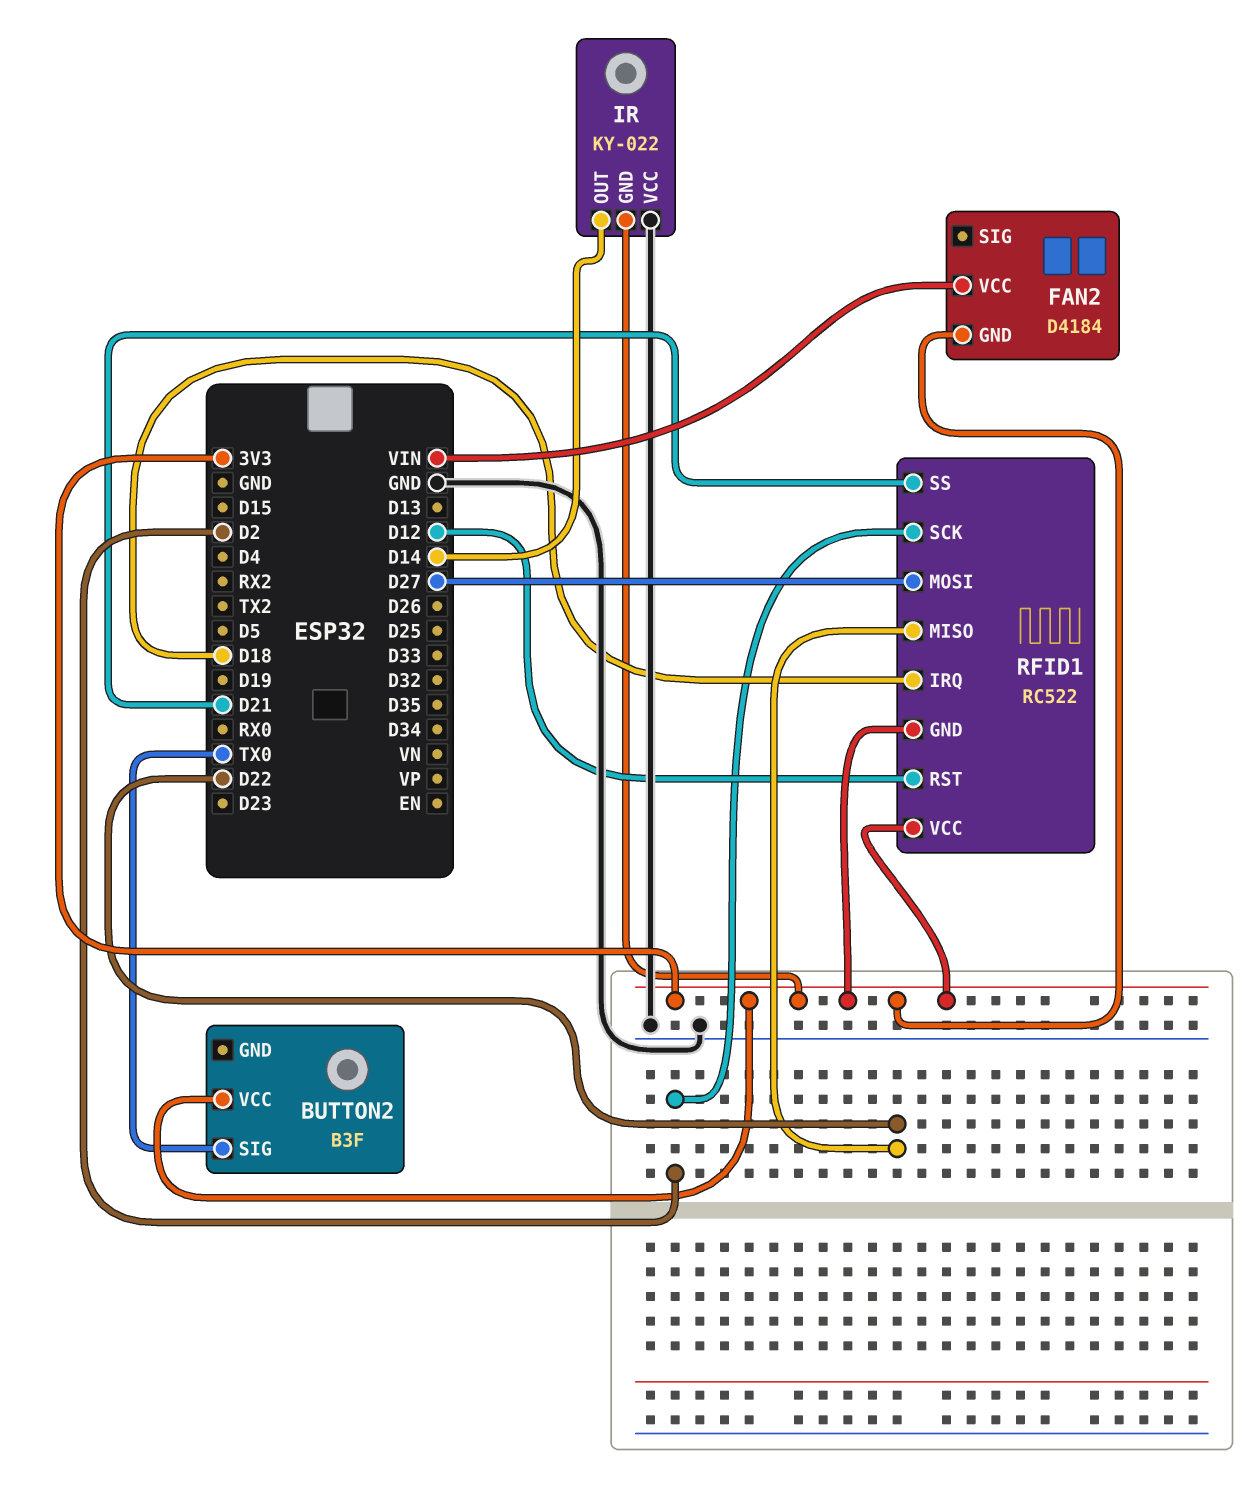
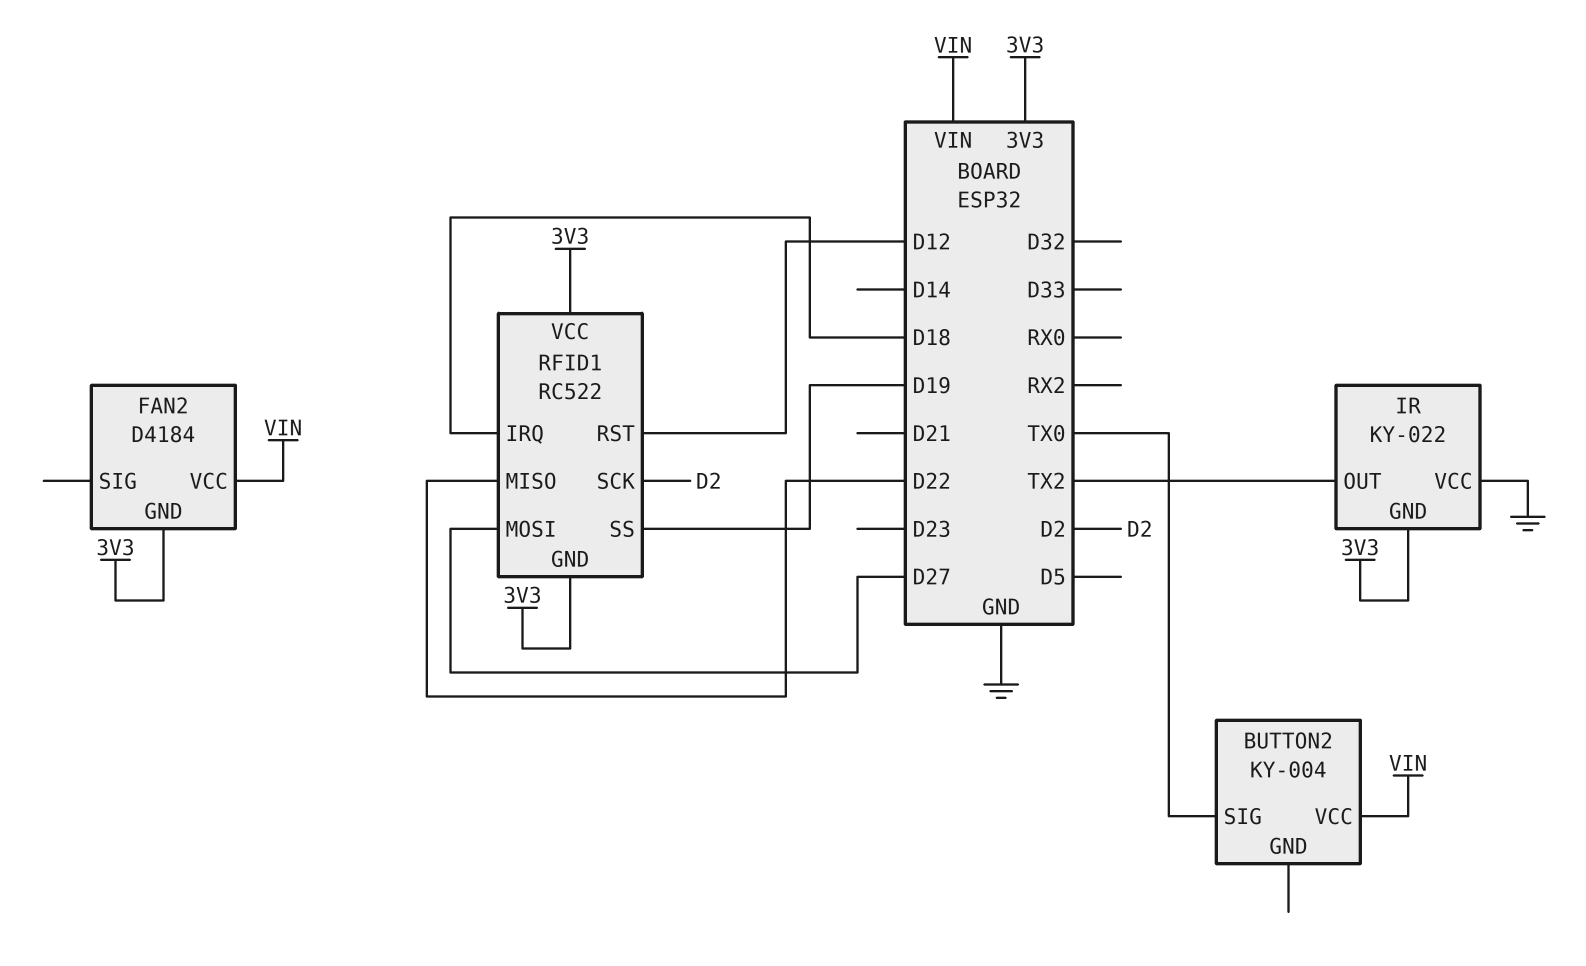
BUTTON2: B3F -> KY-004
BUTTON2 pin VCC: 3V3 -> VIN
IR pin OUT: D14 -> TX2
RFID1 pin SS: D21 -> D19

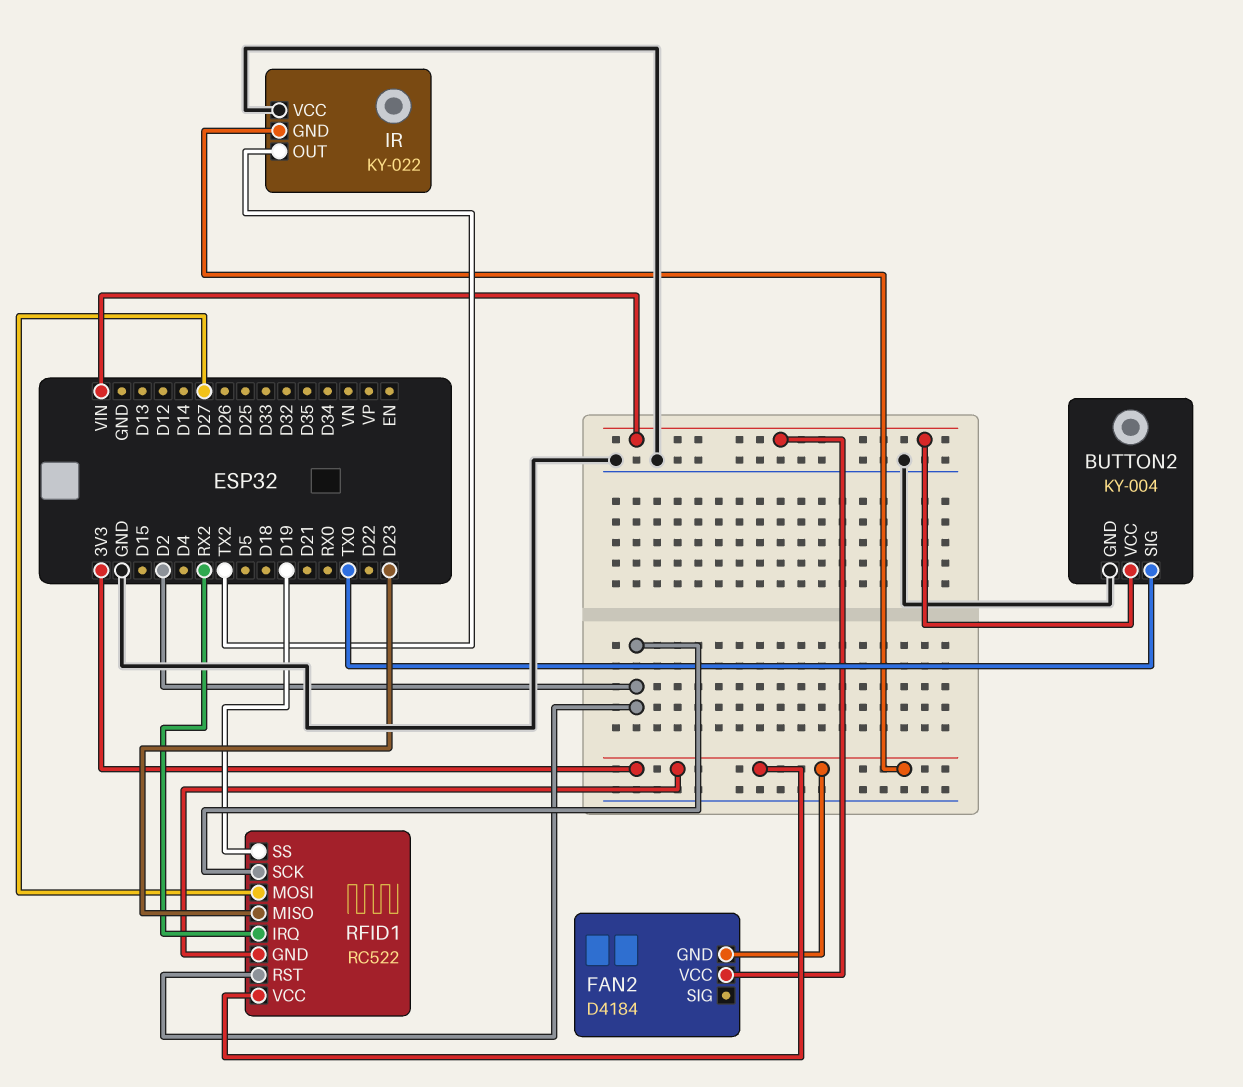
BUTTON2 pin GND: none -> GND
RFID1 pin IRQ: D18 -> RX2
RFID1 pin MISO: D22 -> D23
RFID1 pin RST: D12 -> D2

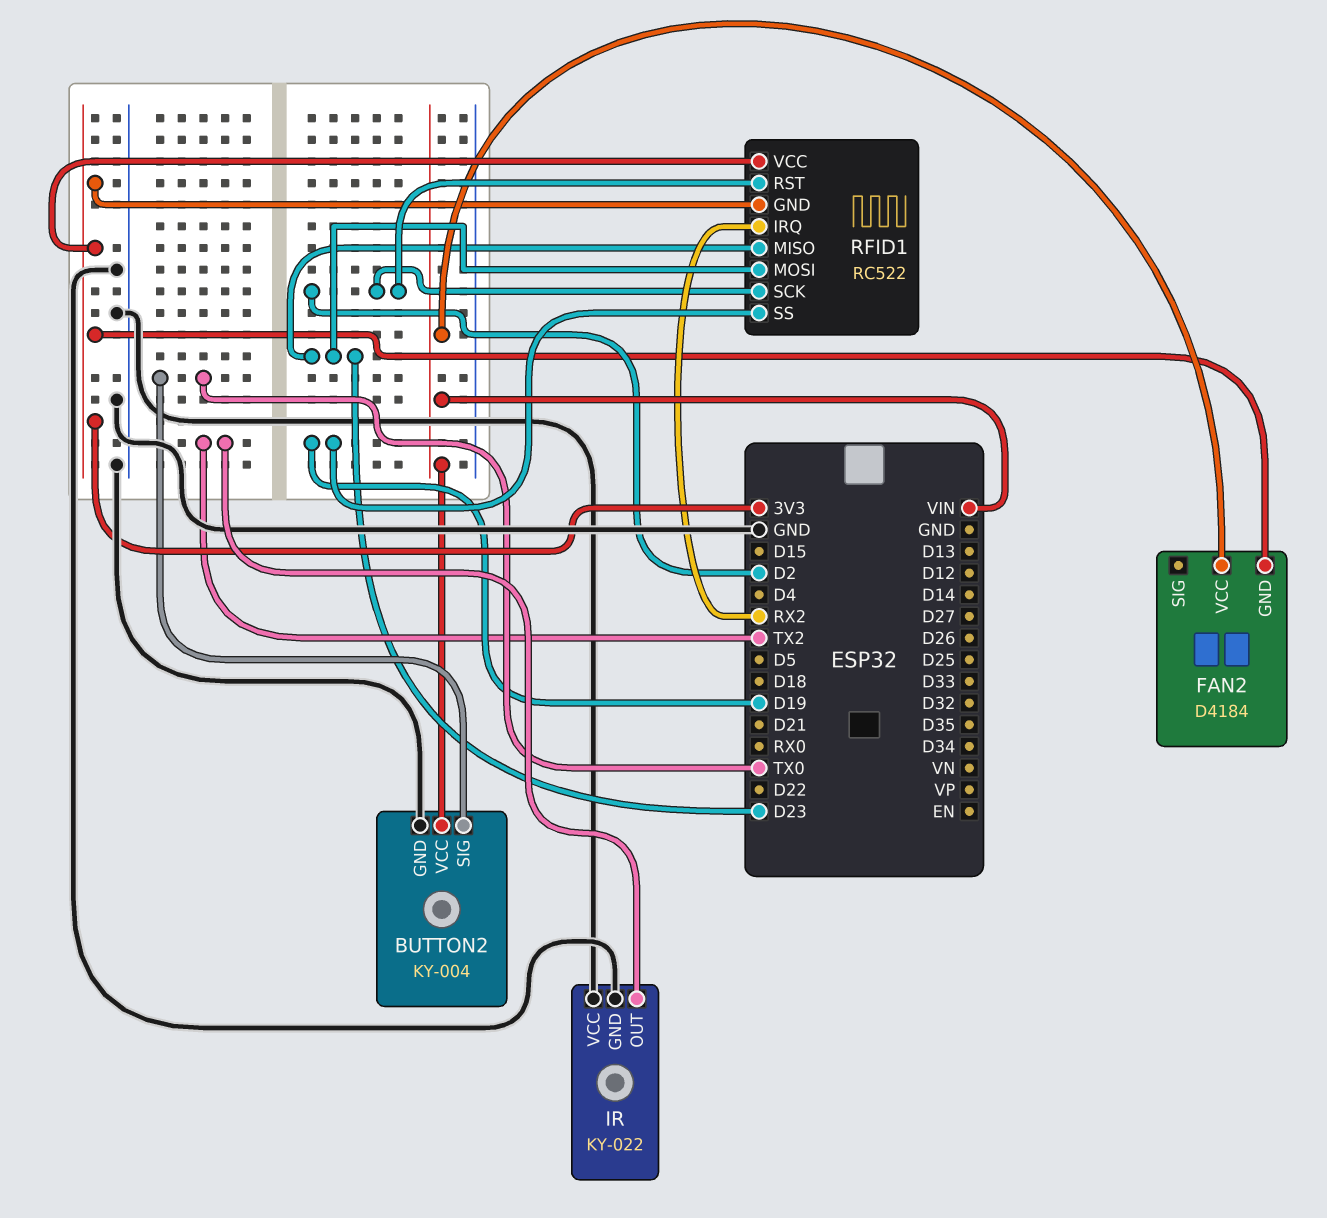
IR pin GND: 3V3 -> GND
RFID1 pin MOSI: D27 -> D23

